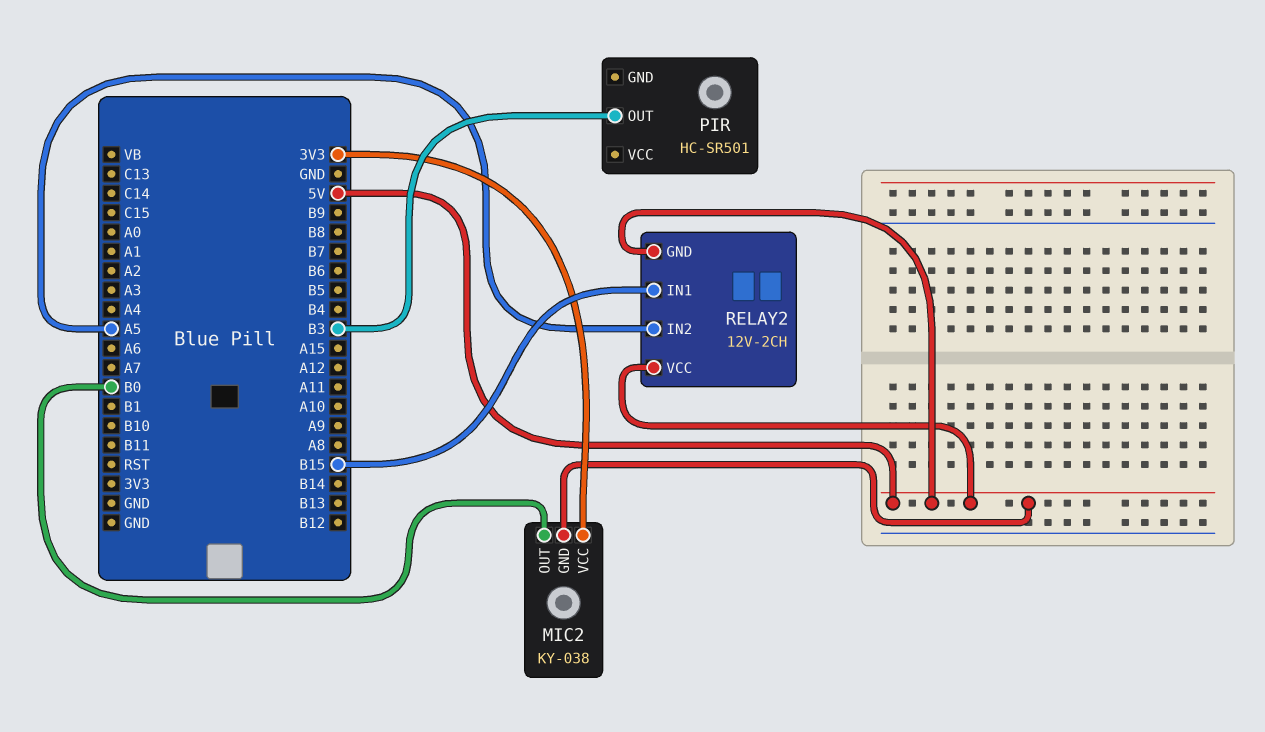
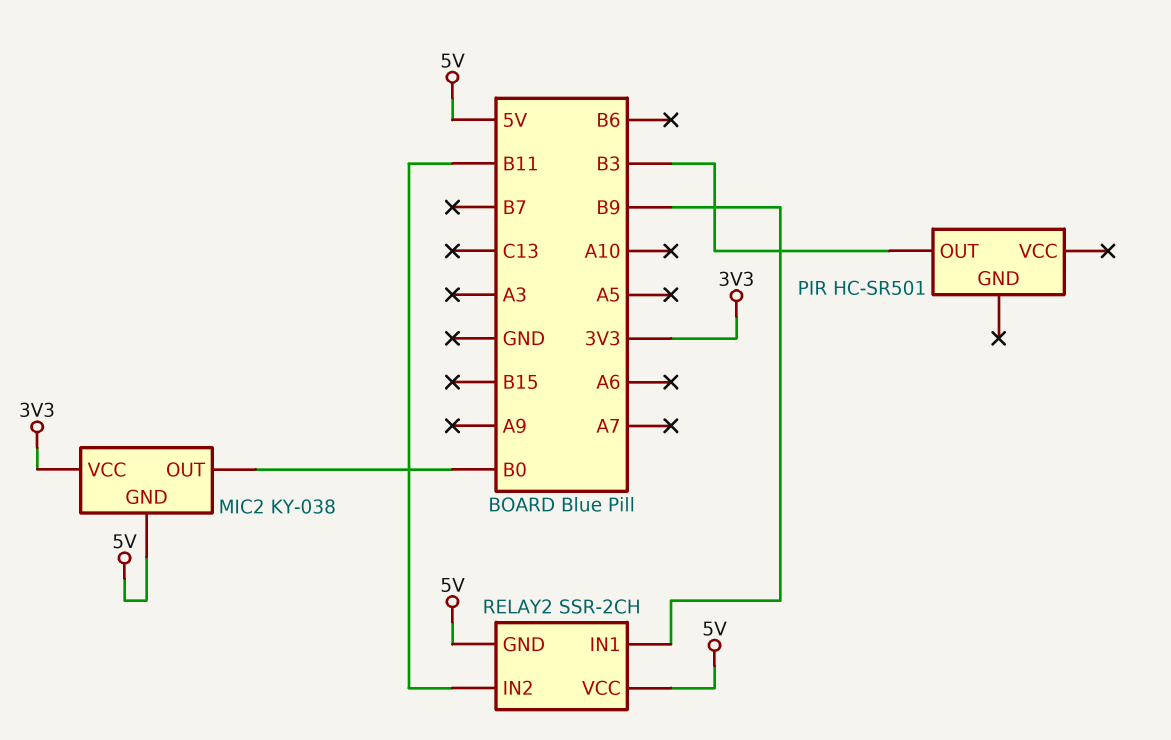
RELAY2: 12V-2CH -> SSR-2CH
RELAY2 pin IN1: B15 -> B9
RELAY2 pin IN2: A5 -> B11

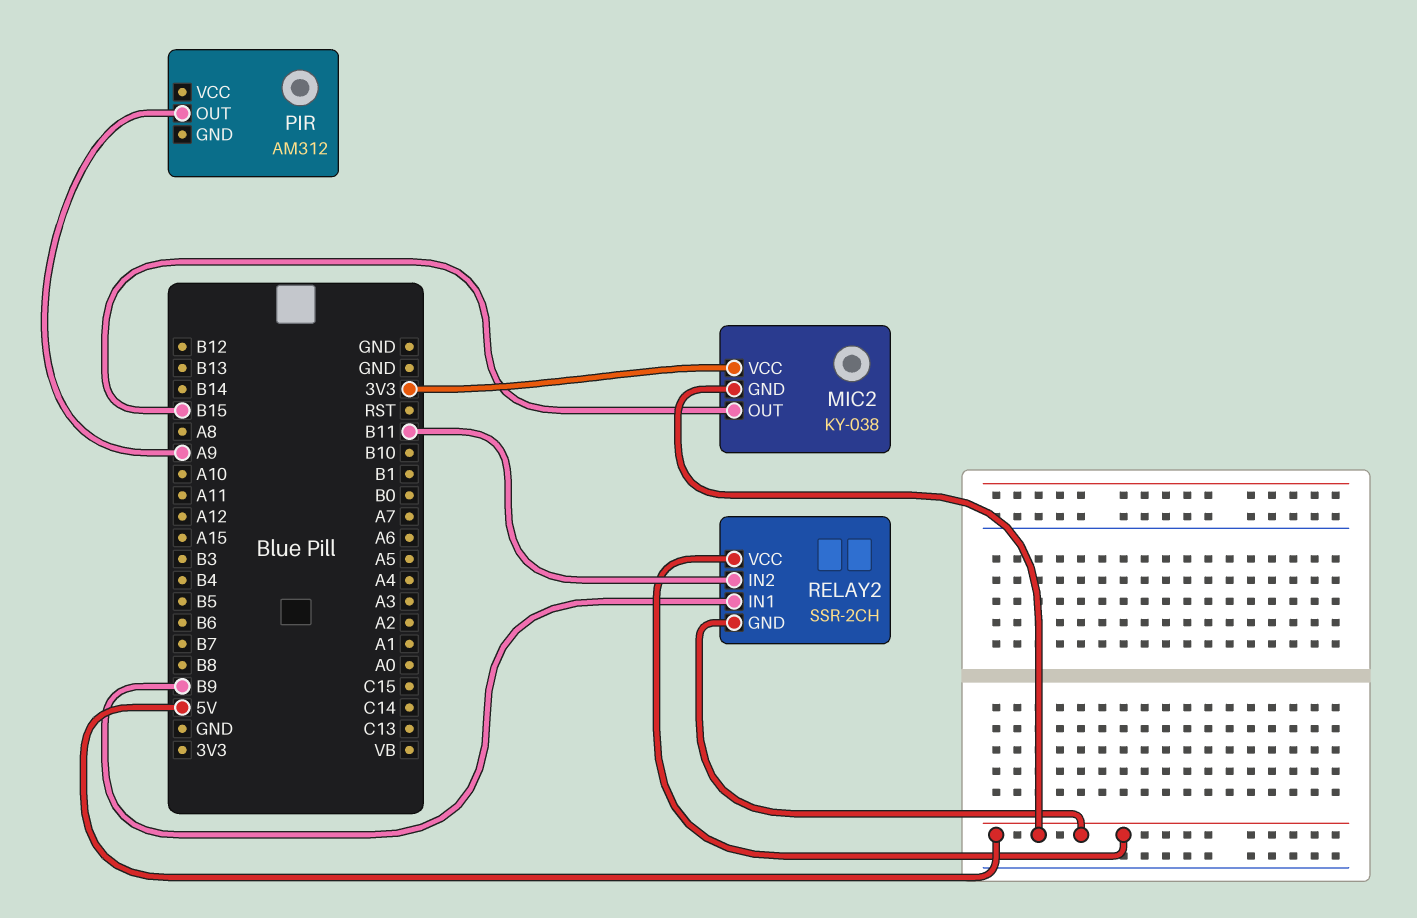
MIC2 pin OUT: B0 -> B15
PIR: HC-SR501 -> AM312
PIR pin OUT: B3 -> A9

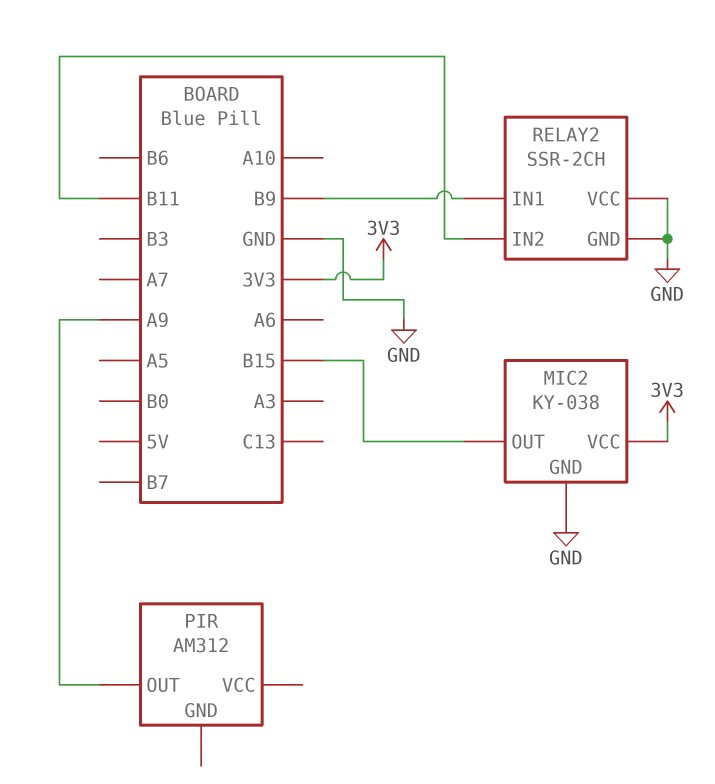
MIC2 pin GND: 5V -> GND
RELAY2 pin GND: 5V -> GND
RELAY2 pin VCC: 5V -> GND

